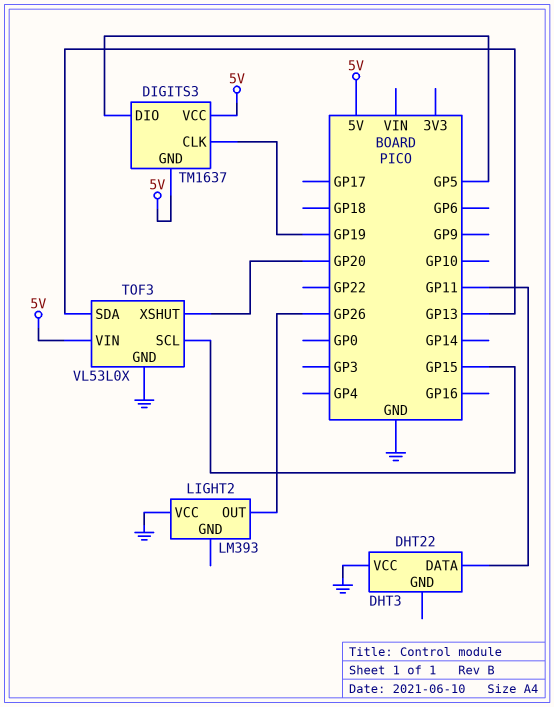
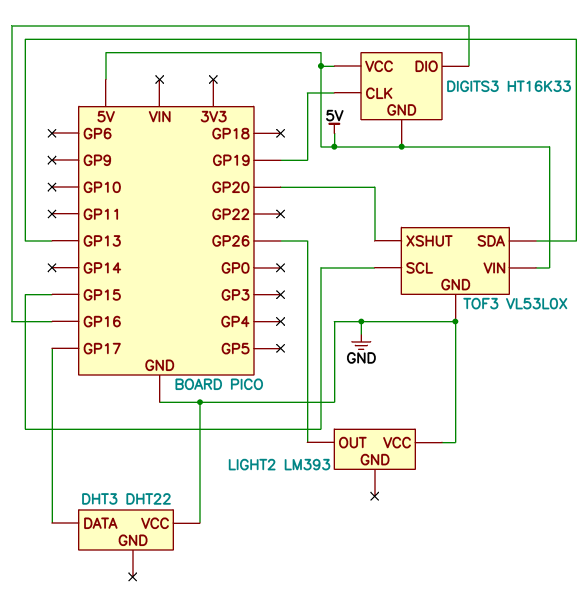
DHT3 pin DATA: GP11 -> GP17
DIGITS3: TM1637 -> HT16K33
DIGITS3 pin DIO: GP5 -> GP16

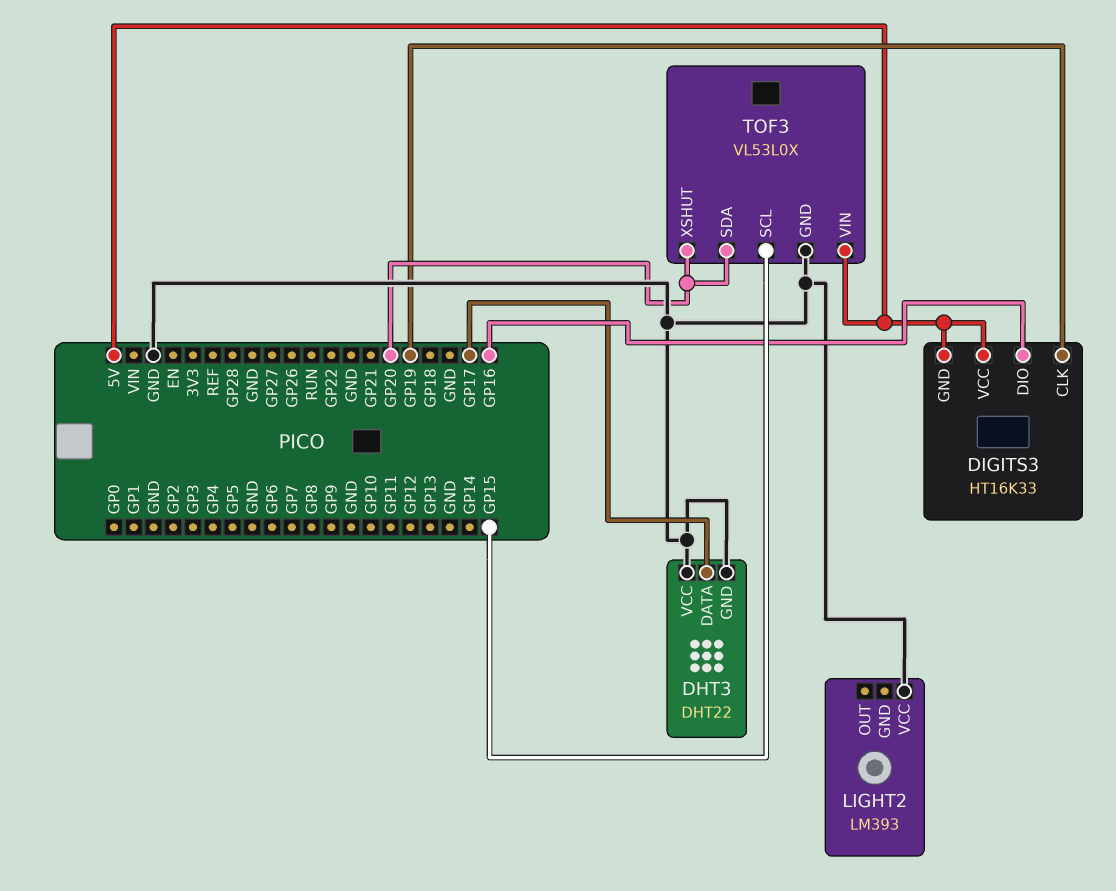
DHT3 pin GND: none -> GND
LIGHT2 pin OUT: GP26 -> none
TOF3 pin SDA: GP13 -> GP20

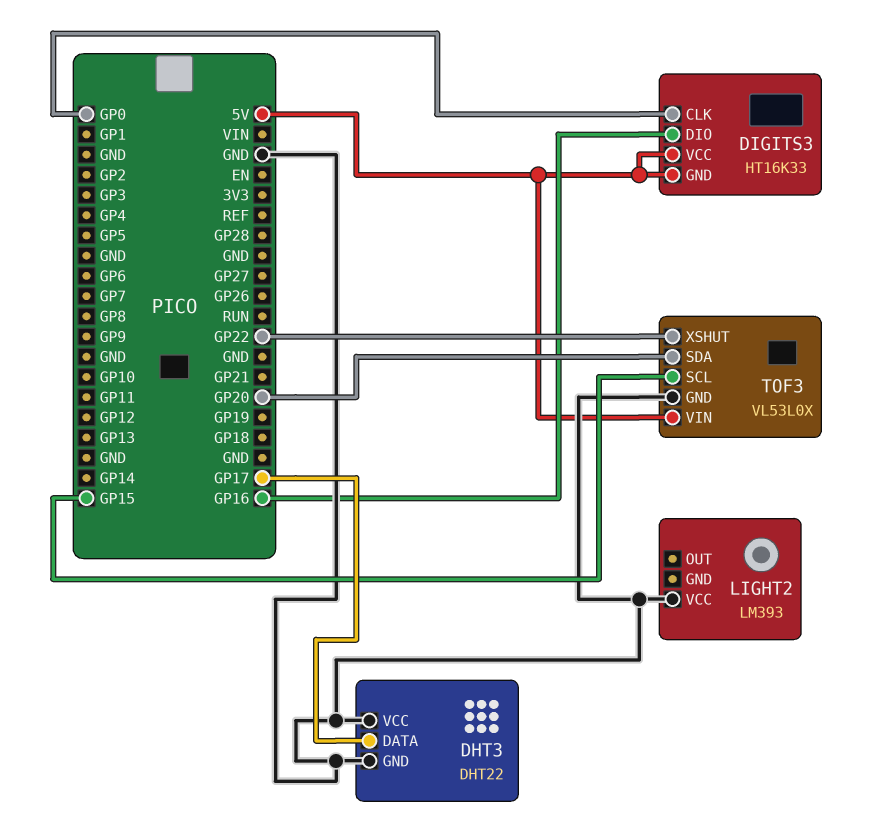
DIGITS3 pin CLK: GP19 -> GP0
TOF3 pin XSHUT: GP20 -> GP22

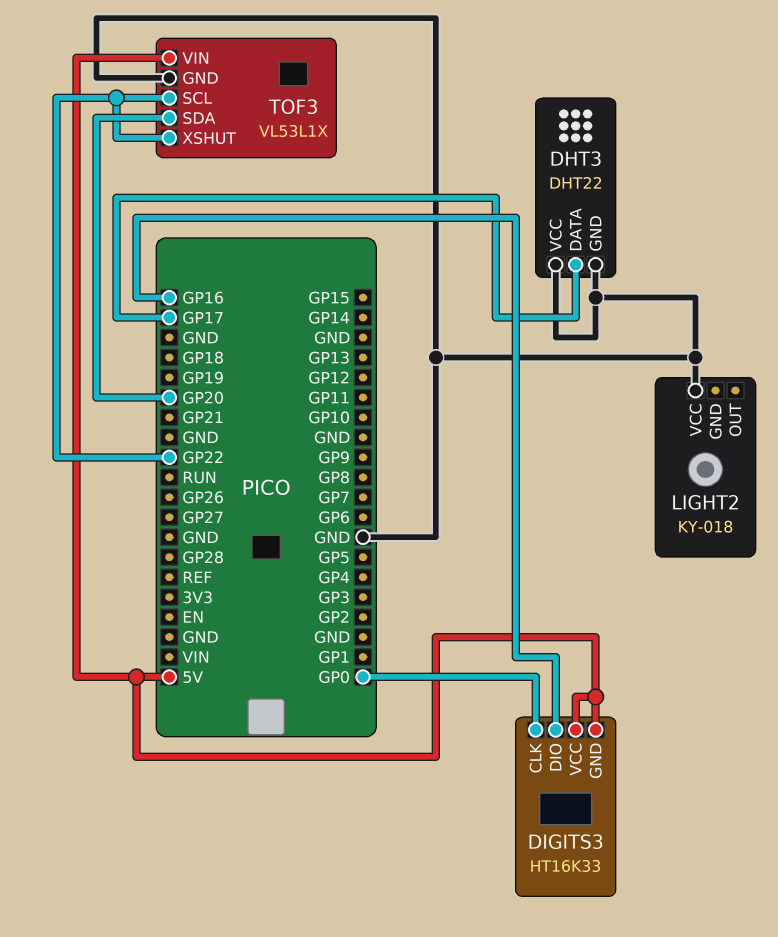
LIGHT2: LM393 -> KY-018
TOF3: VL53L0X -> VL53L1X
TOF3 pin SCL: GP15 -> GP22

